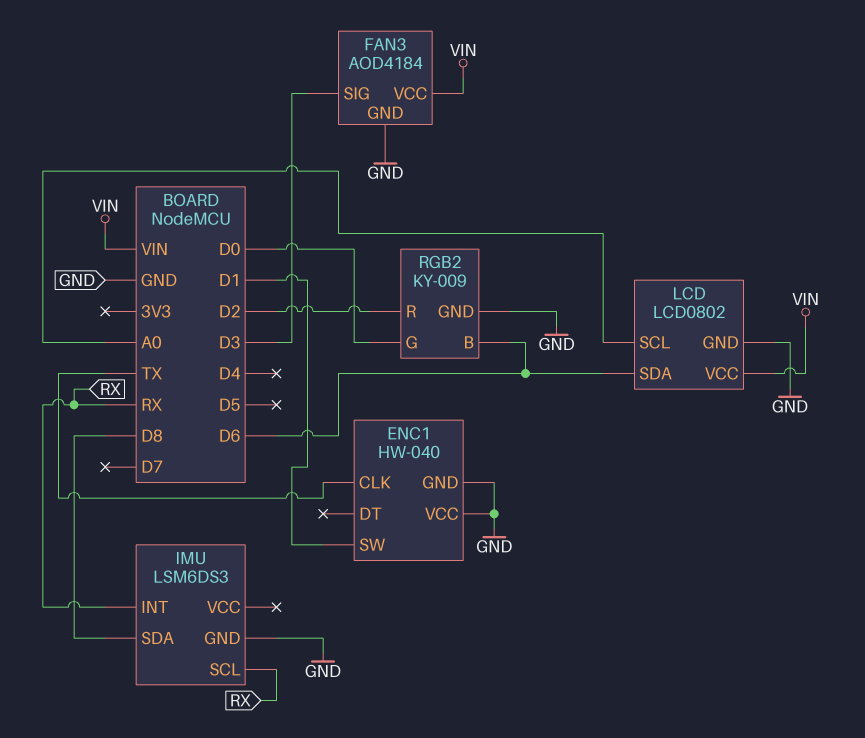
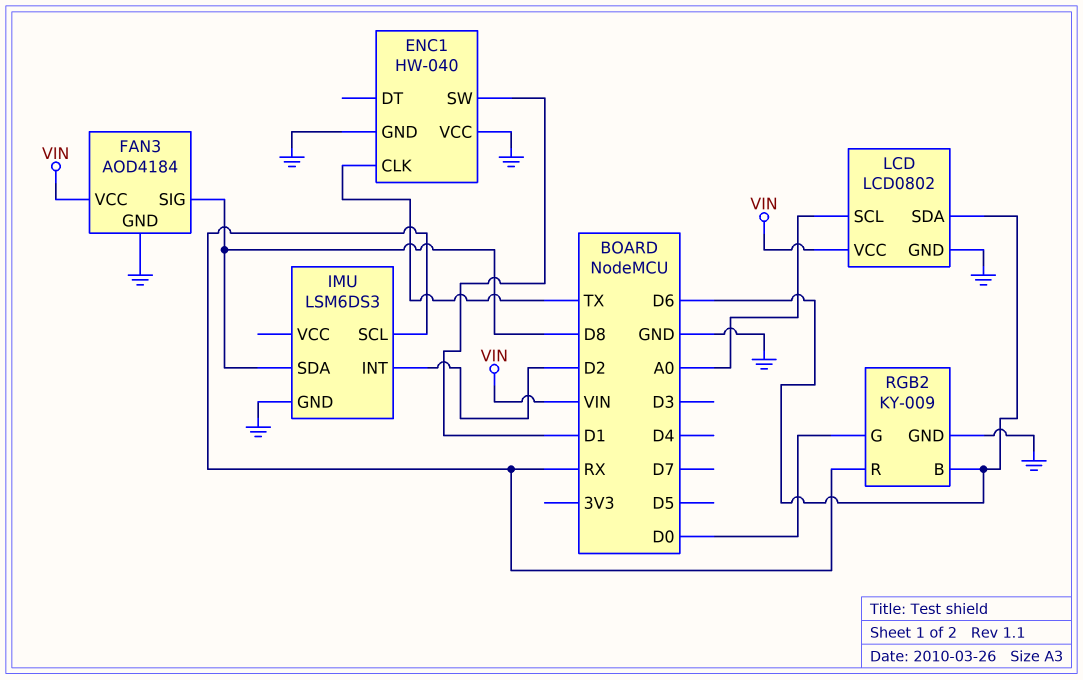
FAN3 pin SIG: D3 -> D8
IMU pin INT: RX -> D2
RGB2 pin R: D2 -> RX

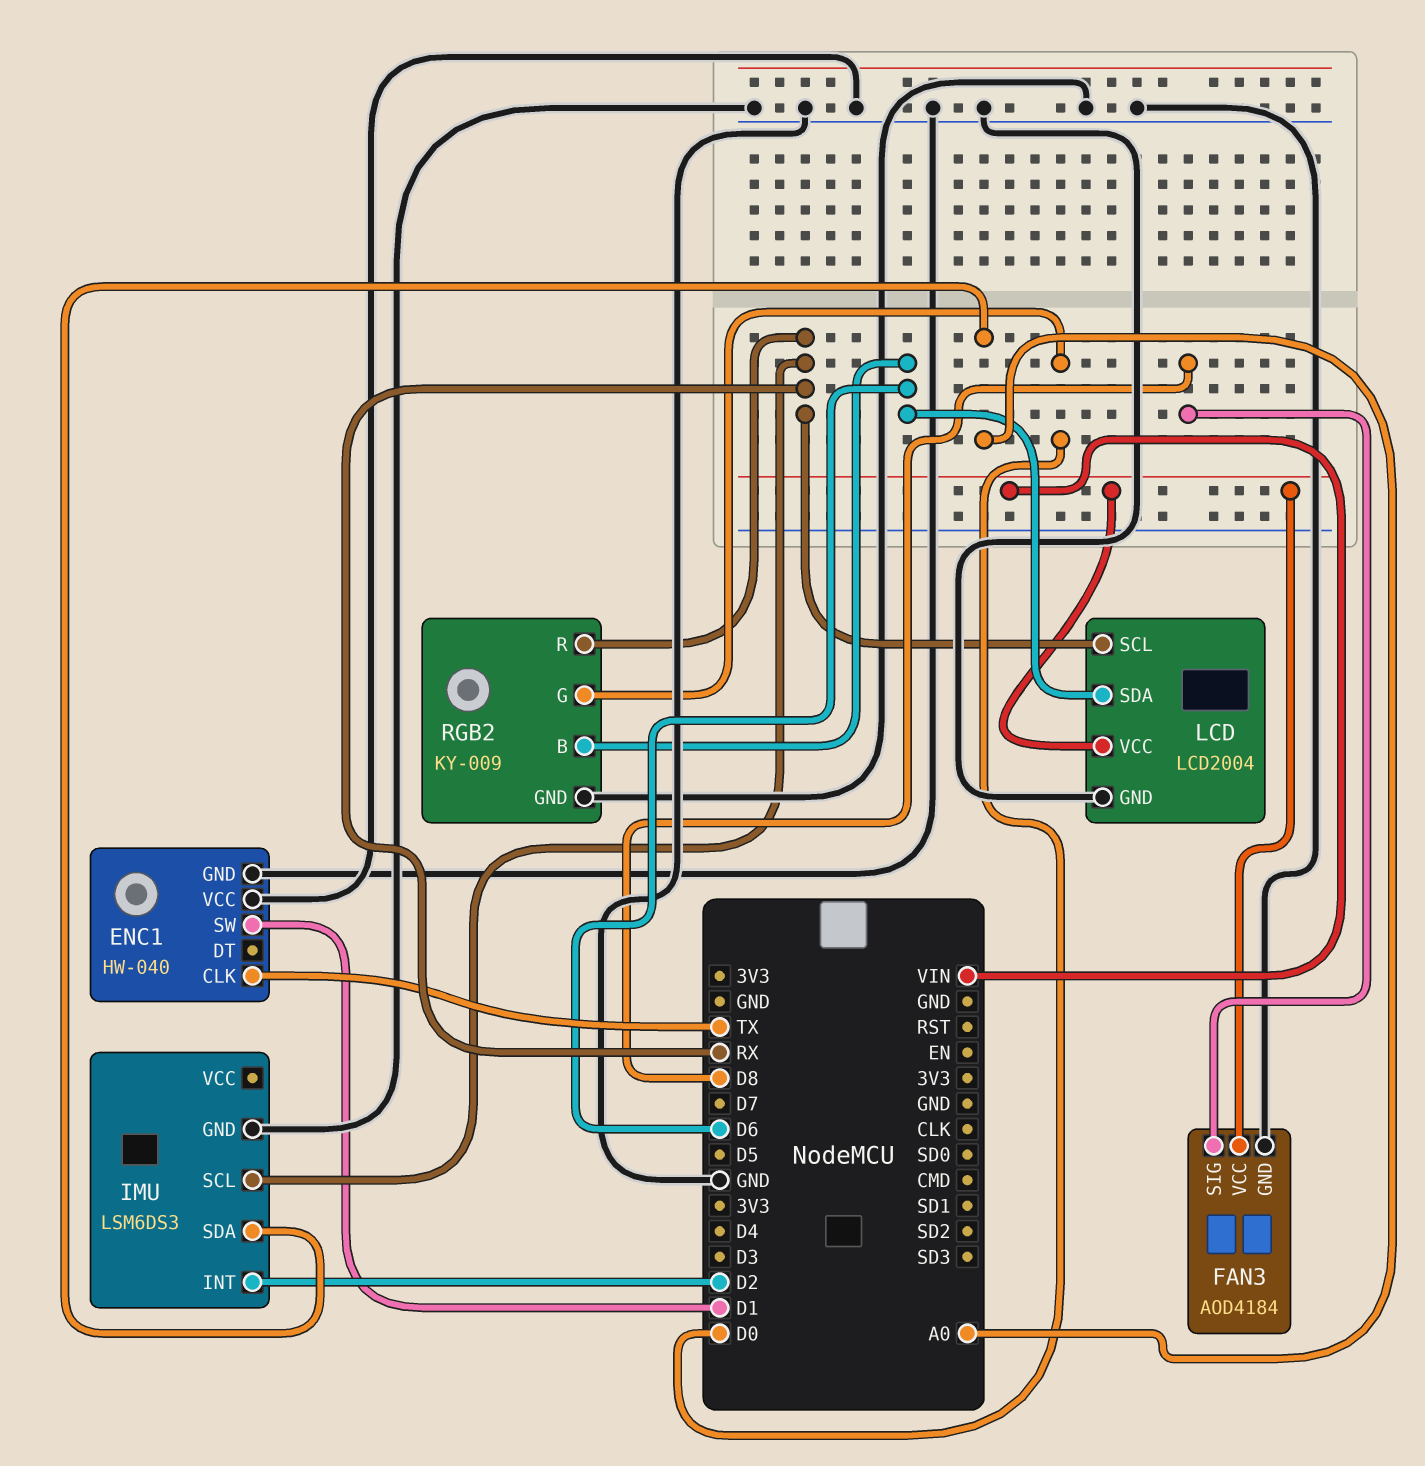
IMU pin SDA: D8 -> A0
LCD: LCD0802 -> LCD2004
LCD pin SCL: A0 -> RX

